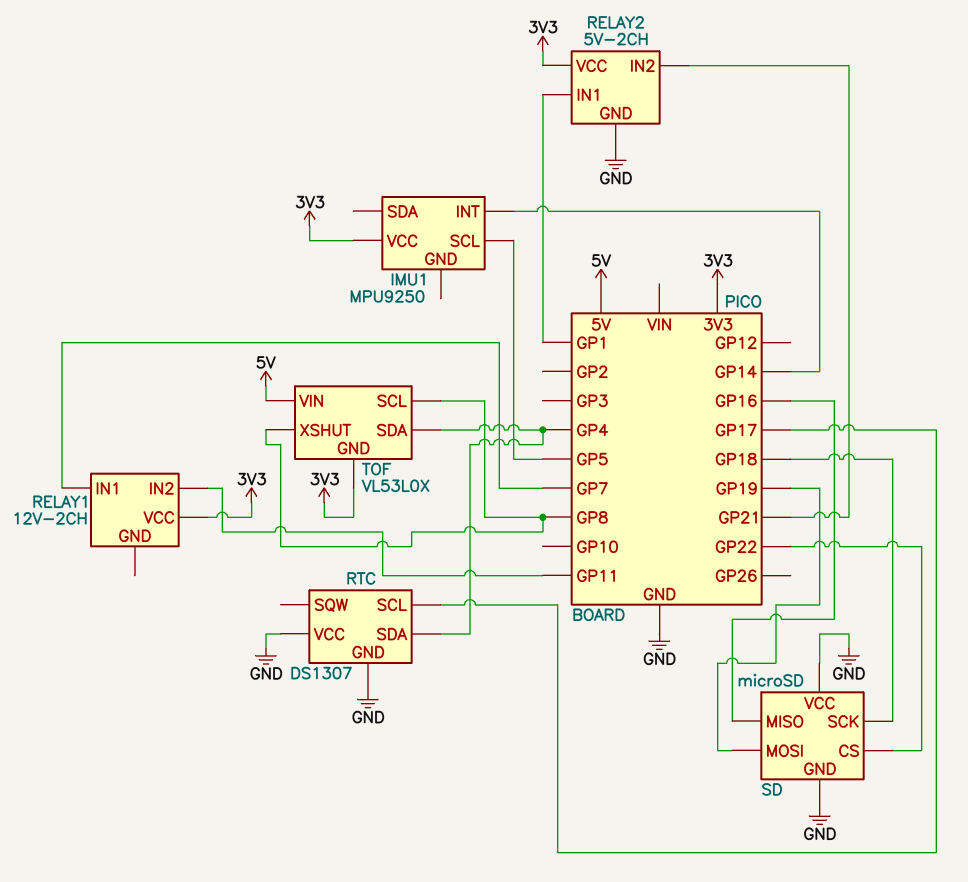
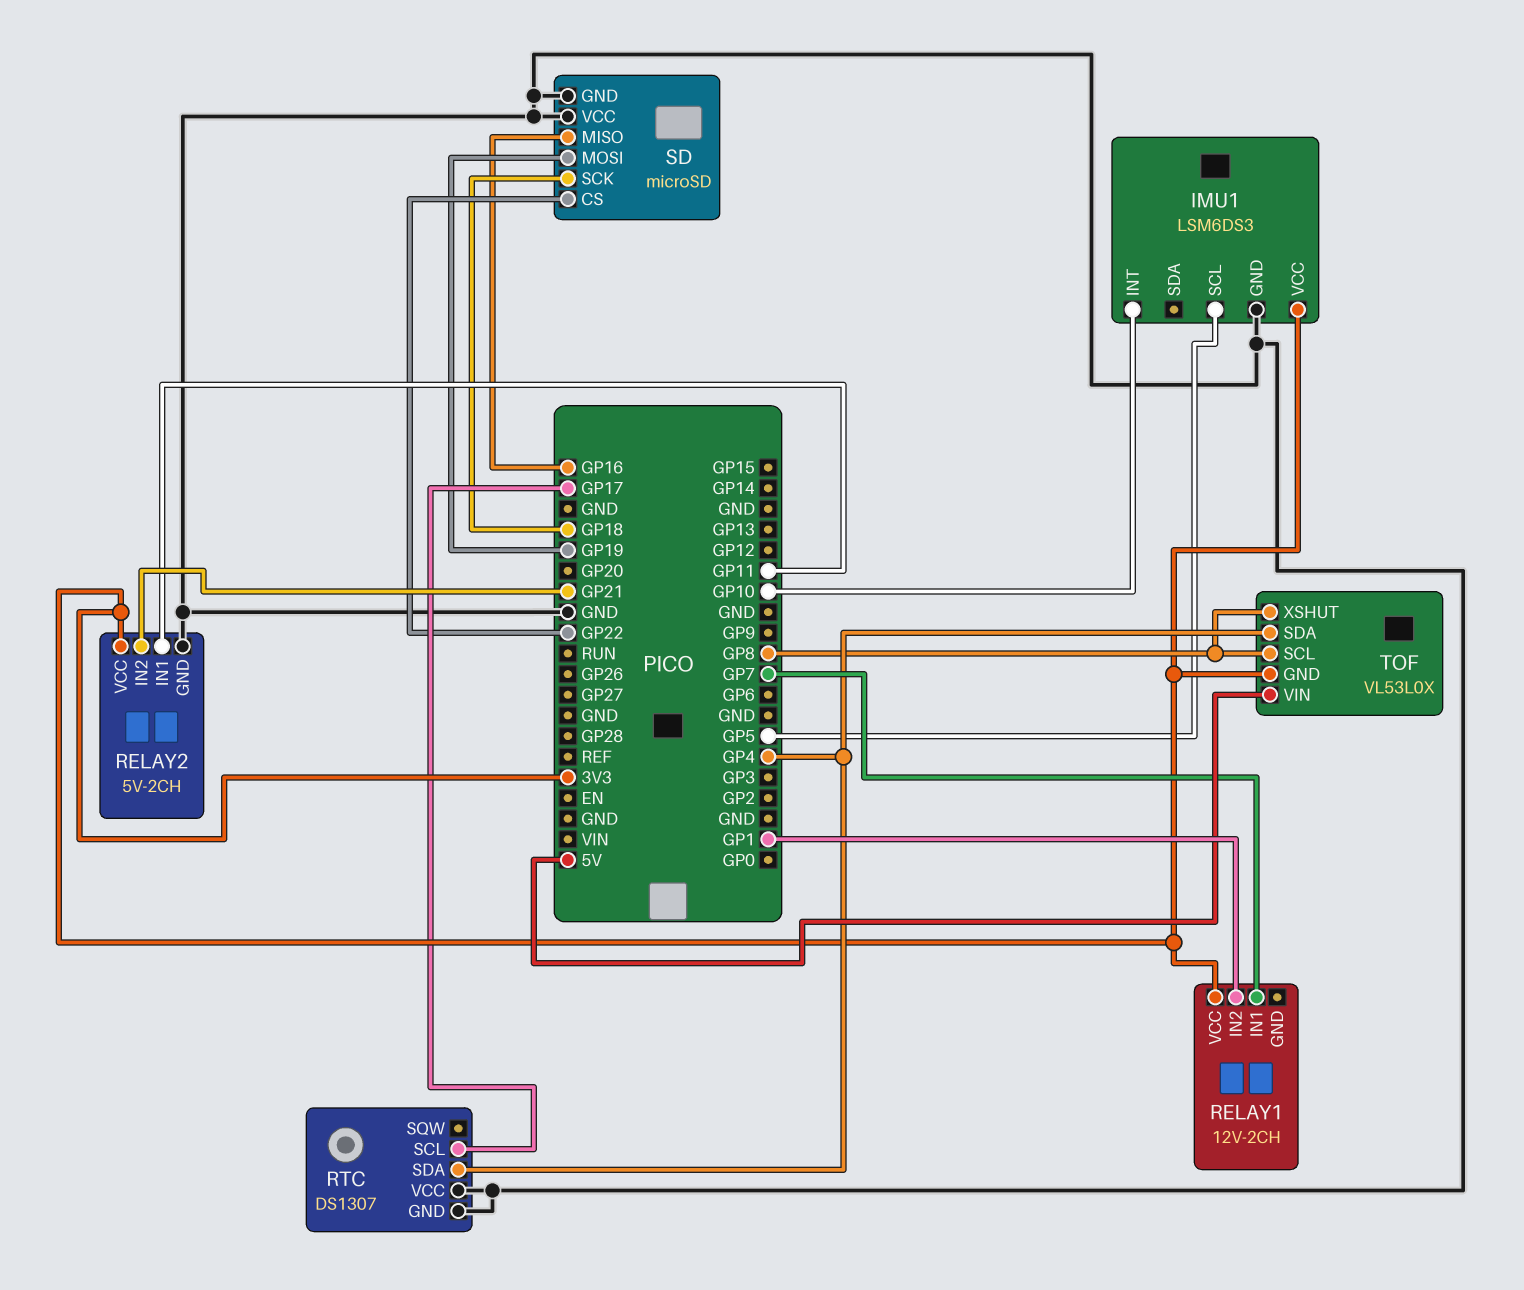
IMU1: MPU9250 -> LSM6DS3
IMU1 pin GND: none -> GND
IMU1 pin INT: GP14 -> GP10
RELAY1 pin IN2: GP11 -> GP1
RELAY2 pin IN1: GP1 -> GP11

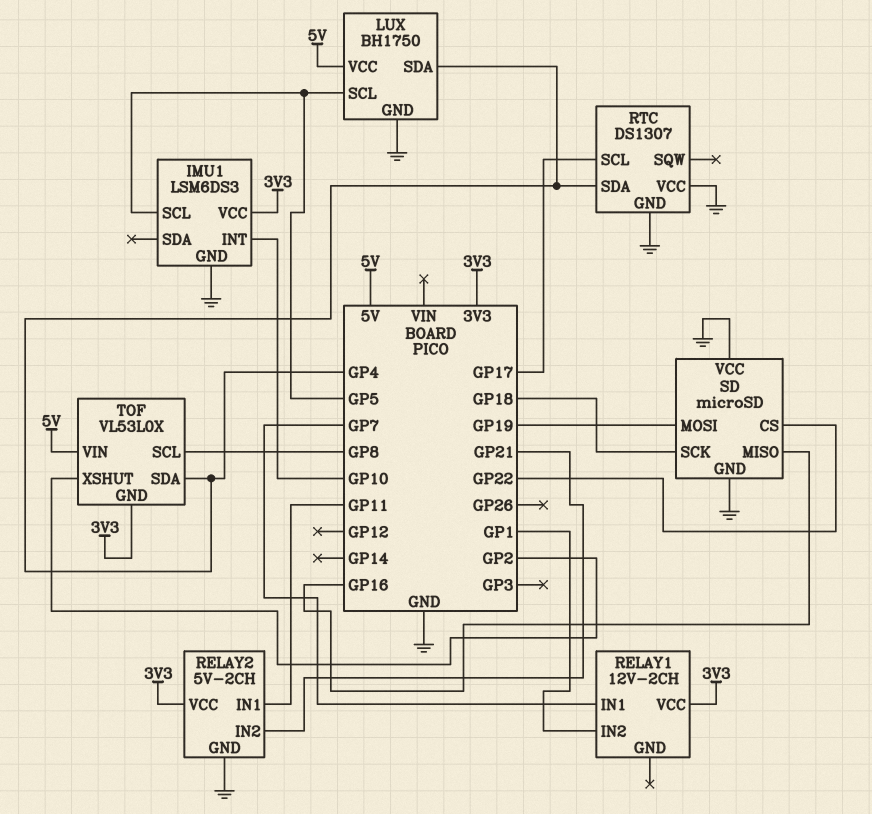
LUX: none -> BH1750
LUX pin GND: none -> GND
LUX pin SCL: none -> GP5
LUX pin SDA: none -> GP4
LUX pin VCC: none -> 5V
TOF pin XSHUT: GP8 -> GP2

